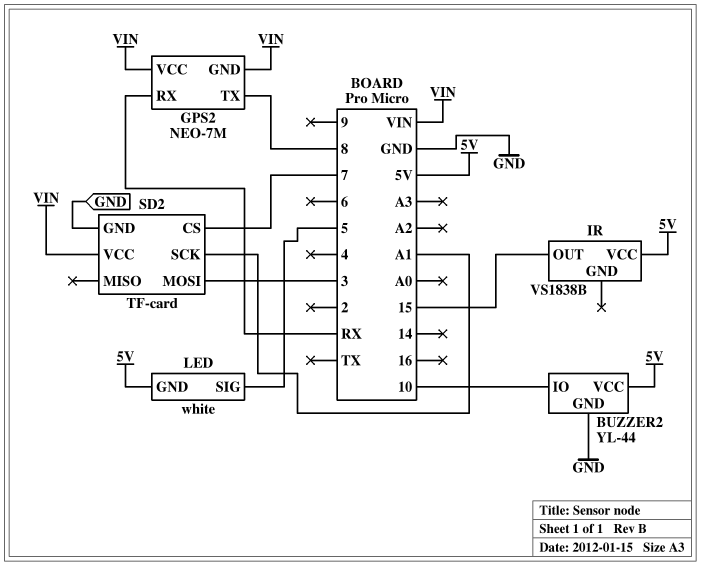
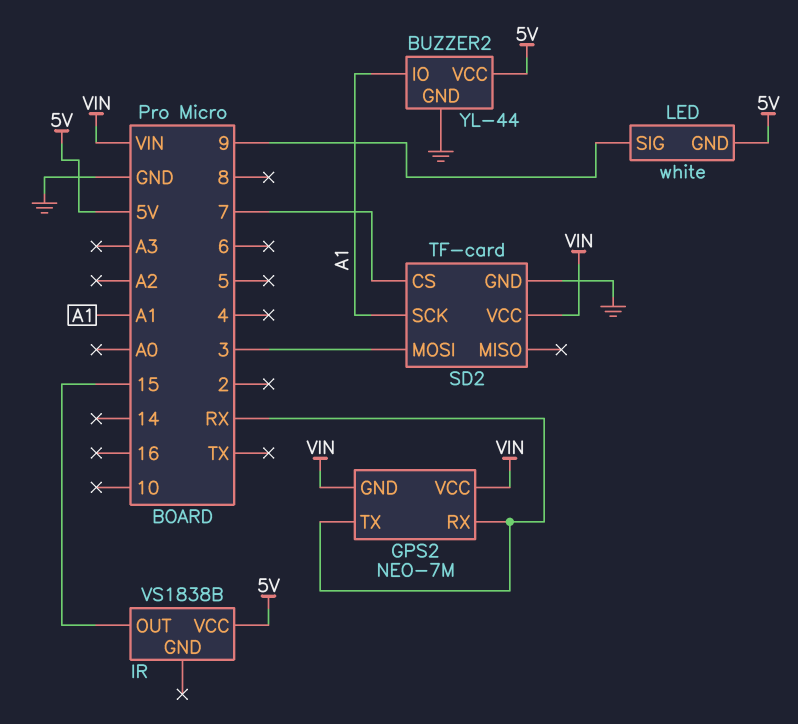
BUZZER2 pin IO: 10 -> A1
GPS2 pin TX: 8 -> RX
LED pin SIG: 5 -> 9

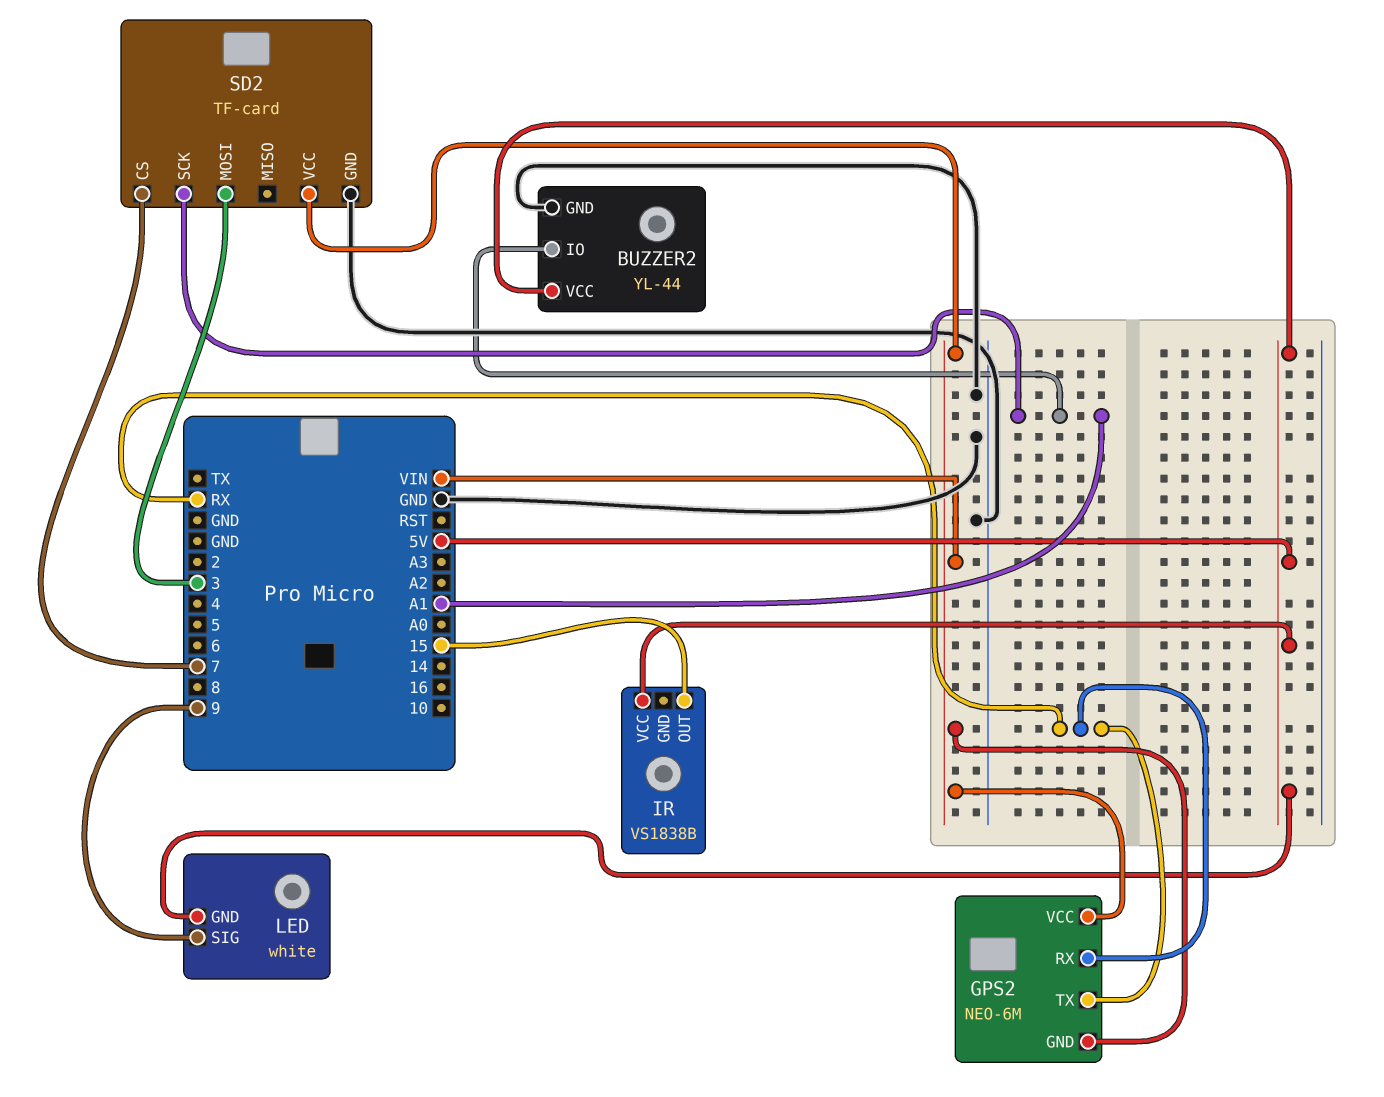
GPS2: NEO-7M -> NEO-6M

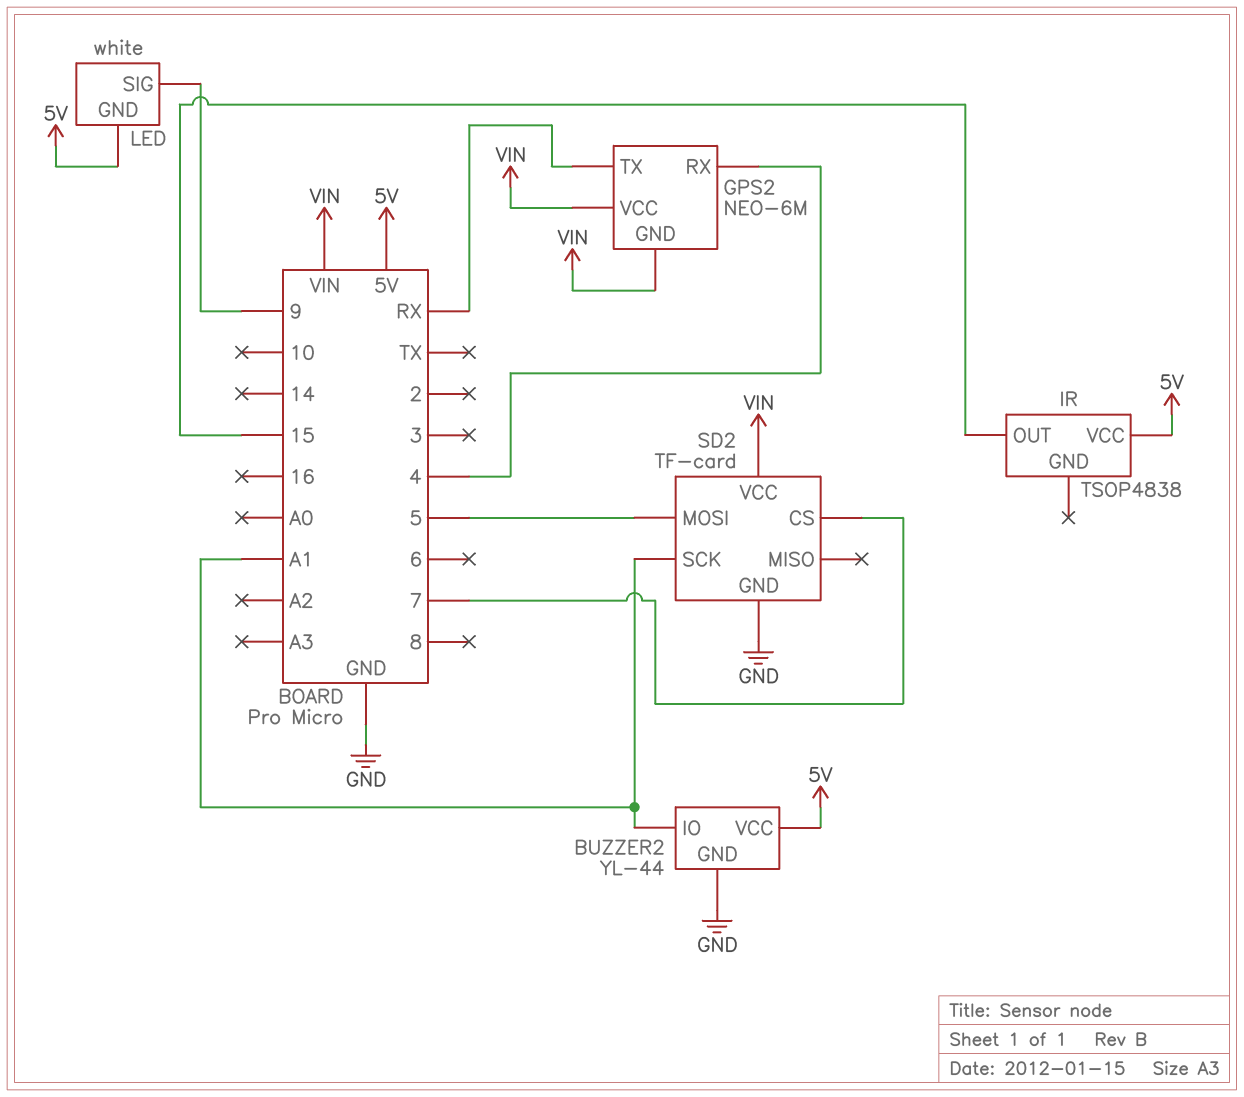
GPS2 pin RX: RX -> 4
IR: VS1838B -> TSOP4838
SD2 pin MOSI: 3 -> 5

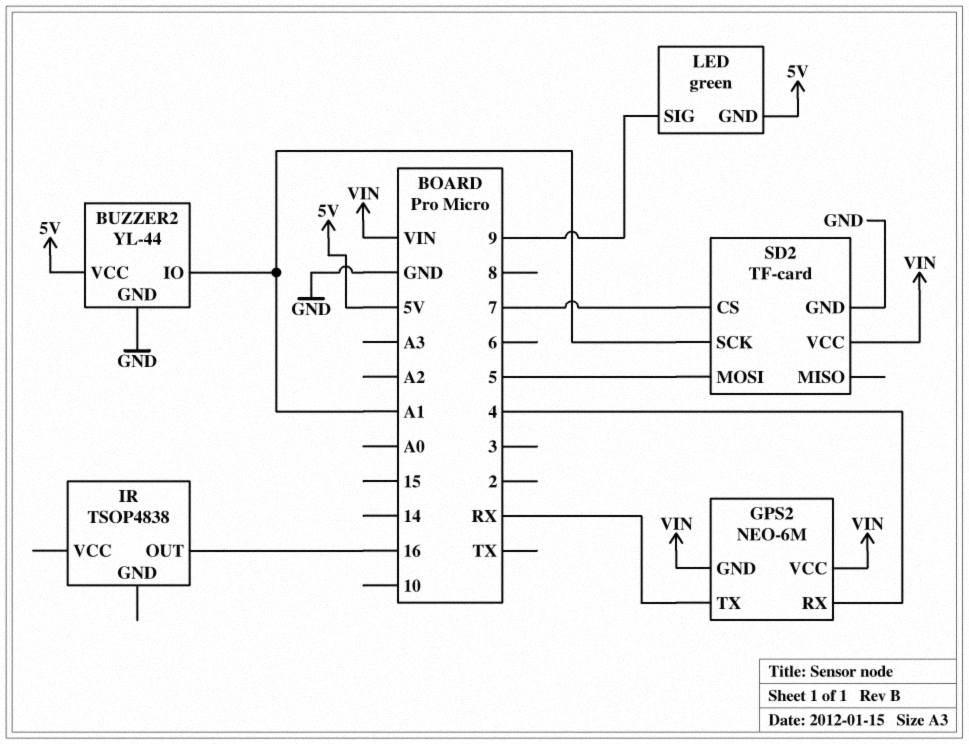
IR pin OUT: 15 -> 16
IR pin VCC: 5V -> none
LED: white -> green

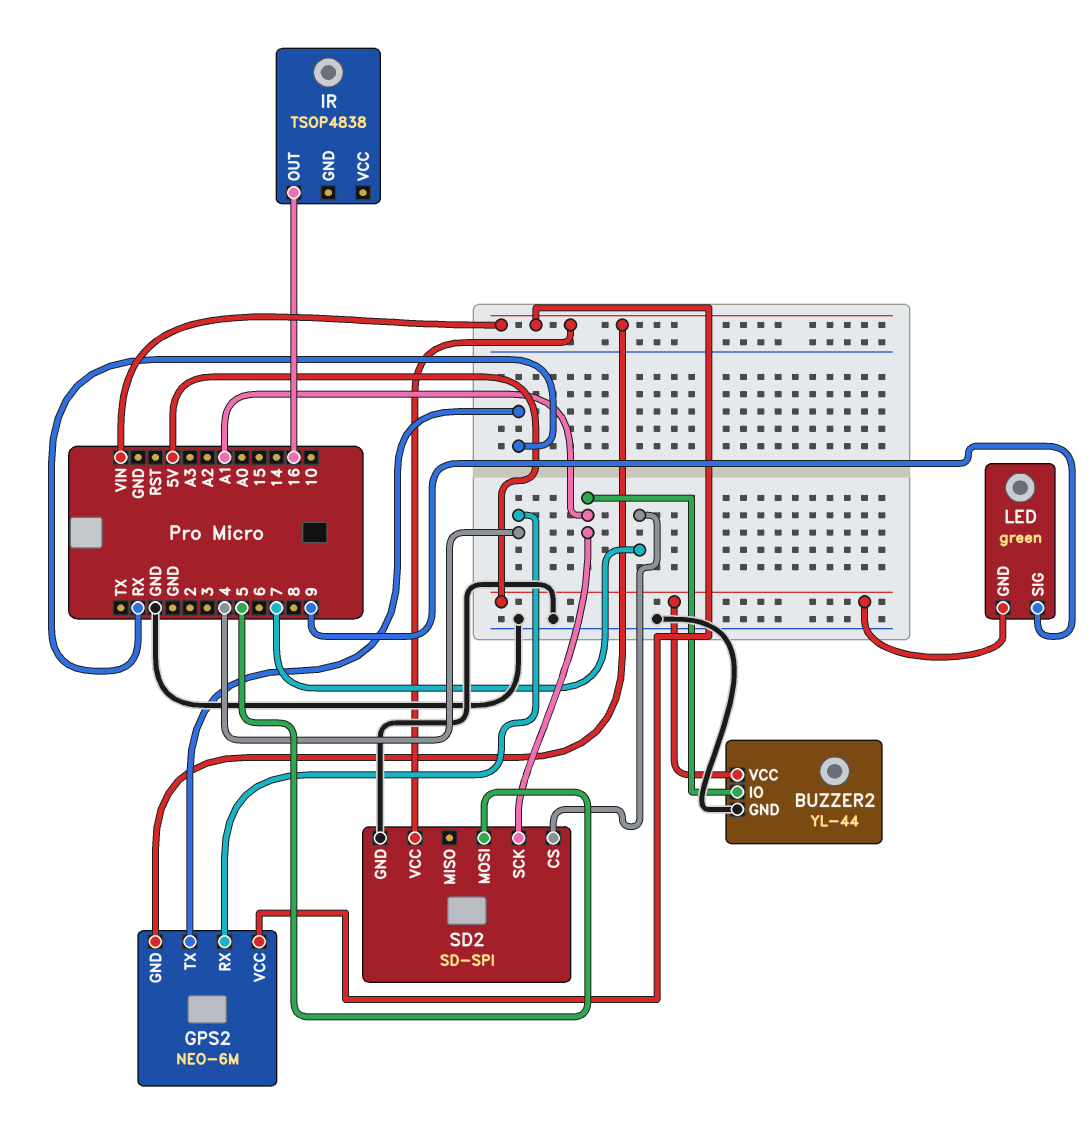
SD2: TF-card -> SD-SPI

